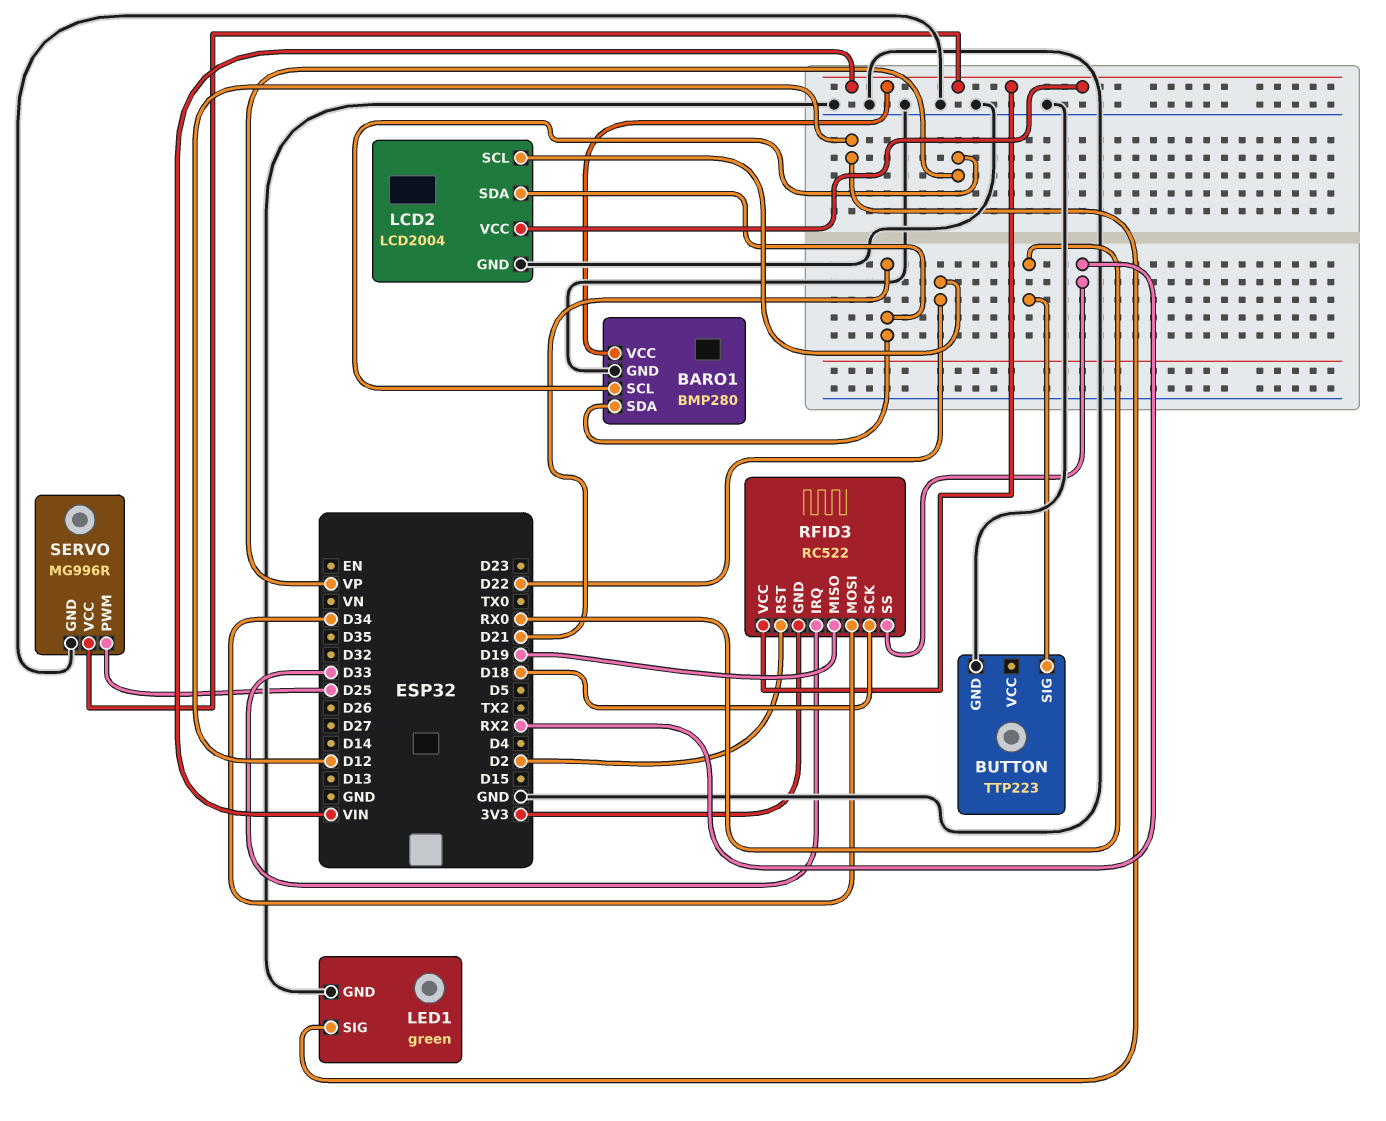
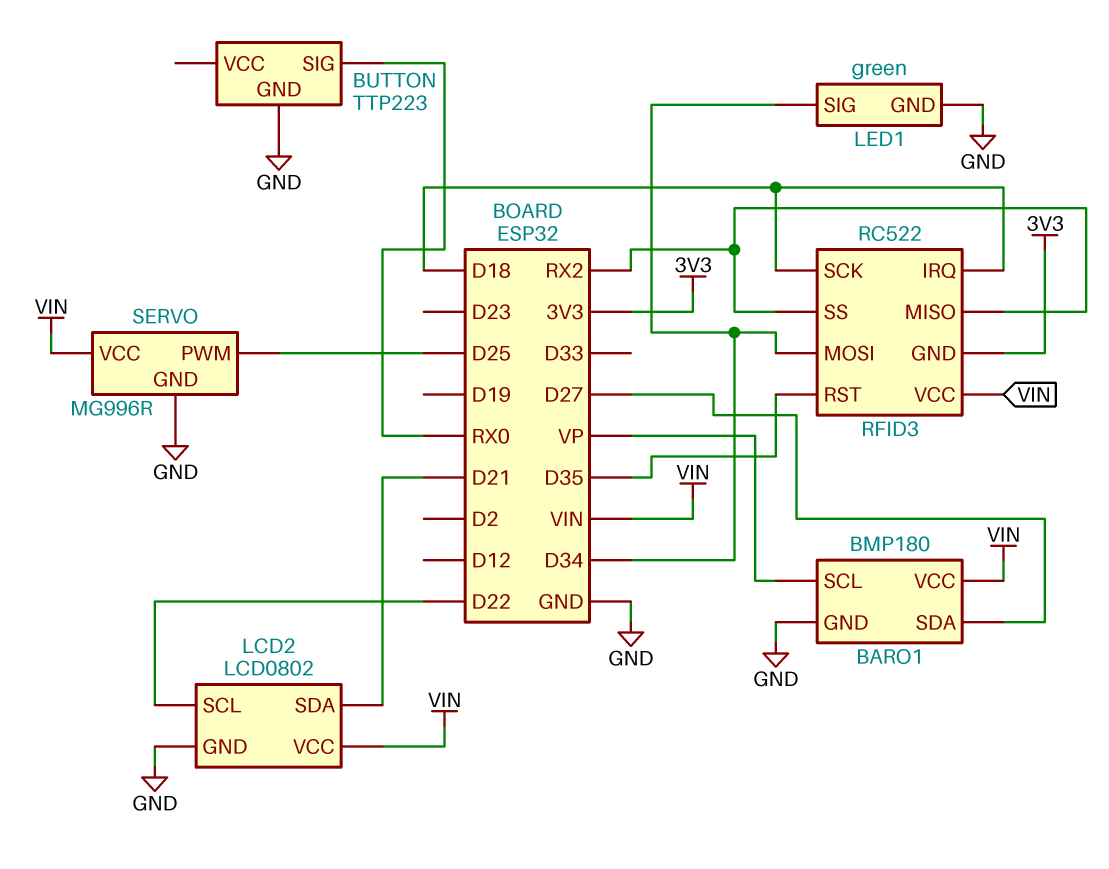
BARO1: BMP280 -> BMP180
BARO1 pin SDA: D21 -> D27
LCD2: LCD2004 -> LCD0802
LED1 pin SIG: D12 -> D34
RFID3 pin IRQ: D33 -> D18
RFID3 pin MISO: D19 -> RX2
RFID3 pin RST: D2 -> D35

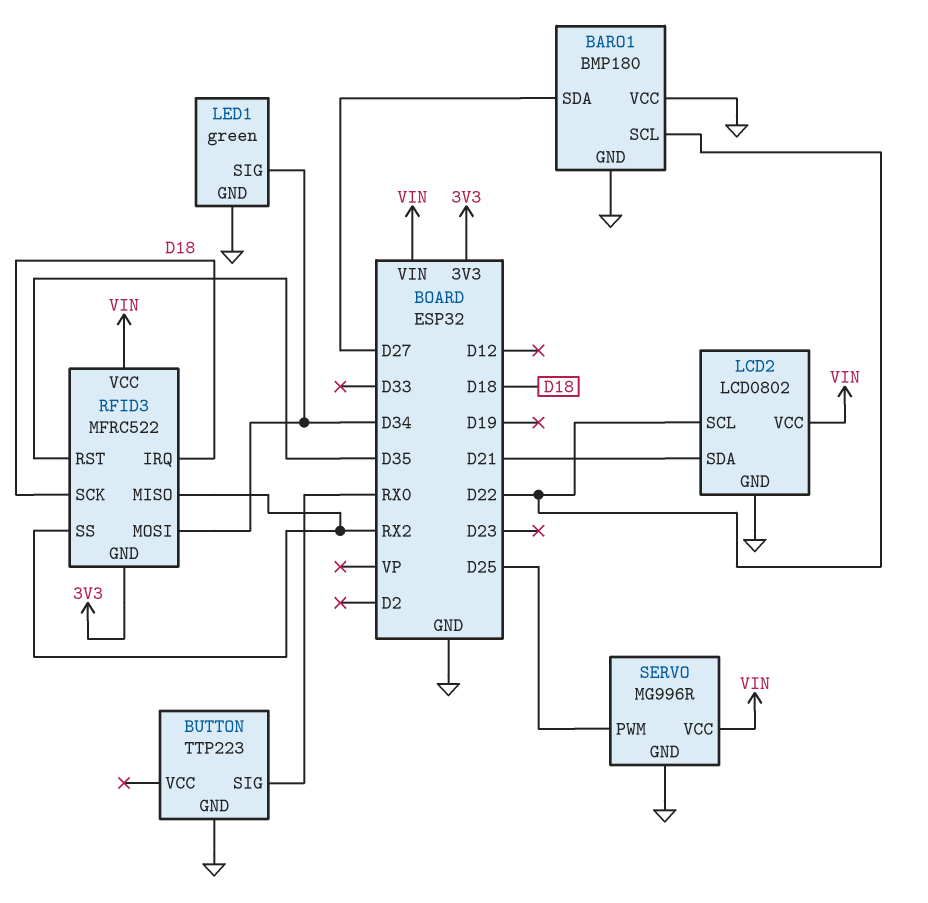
BARO1 pin SCL: VP -> D22
BARO1 pin VCC: VIN -> GND
RFID3: RC522 -> MFRC522

